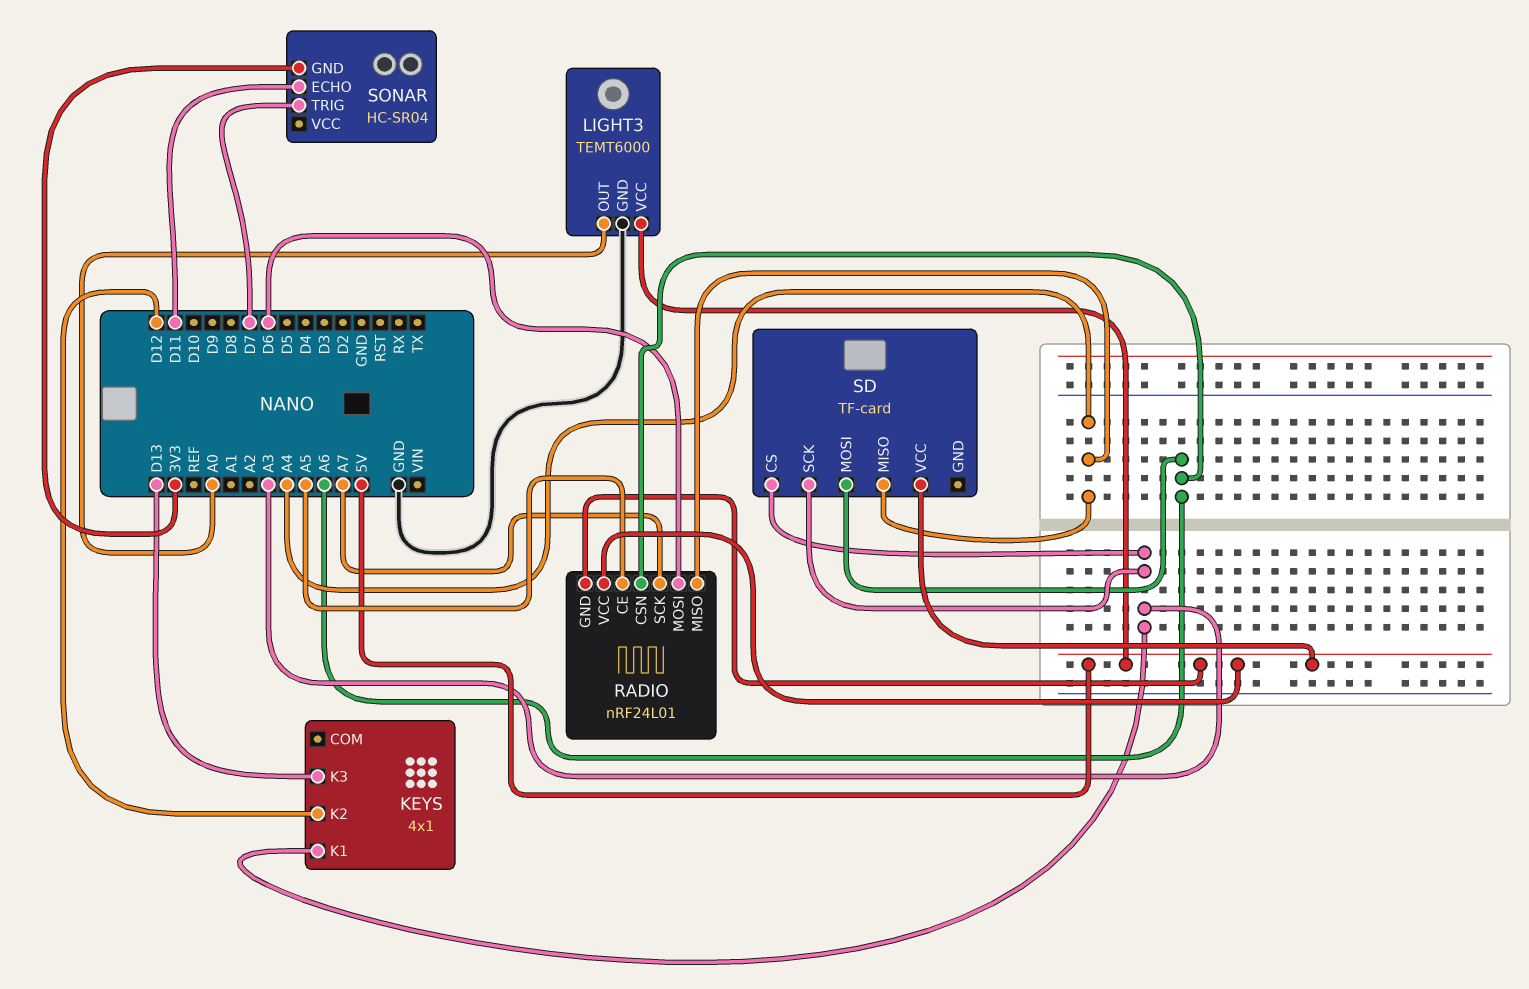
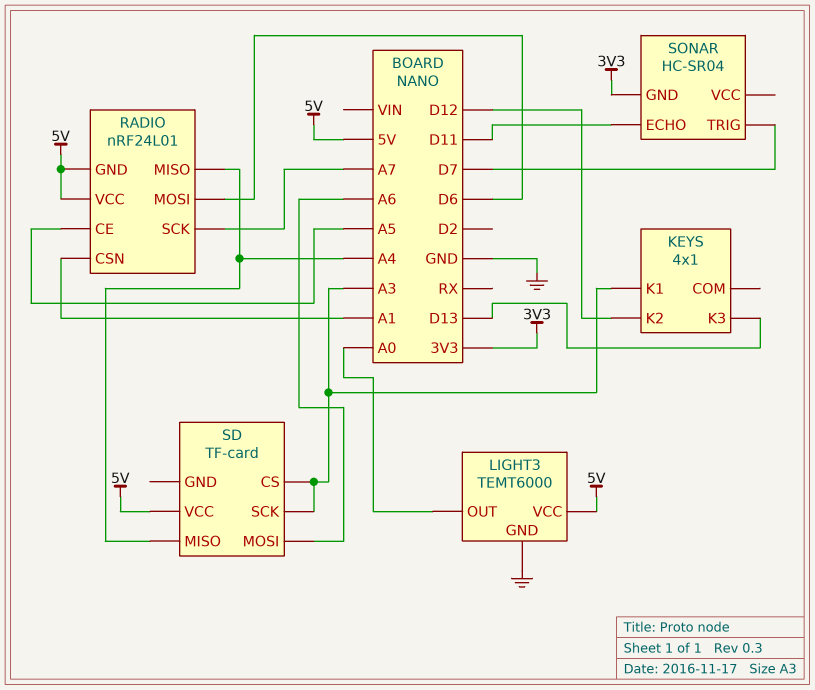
RADIO pin CSN: A6 -> A1

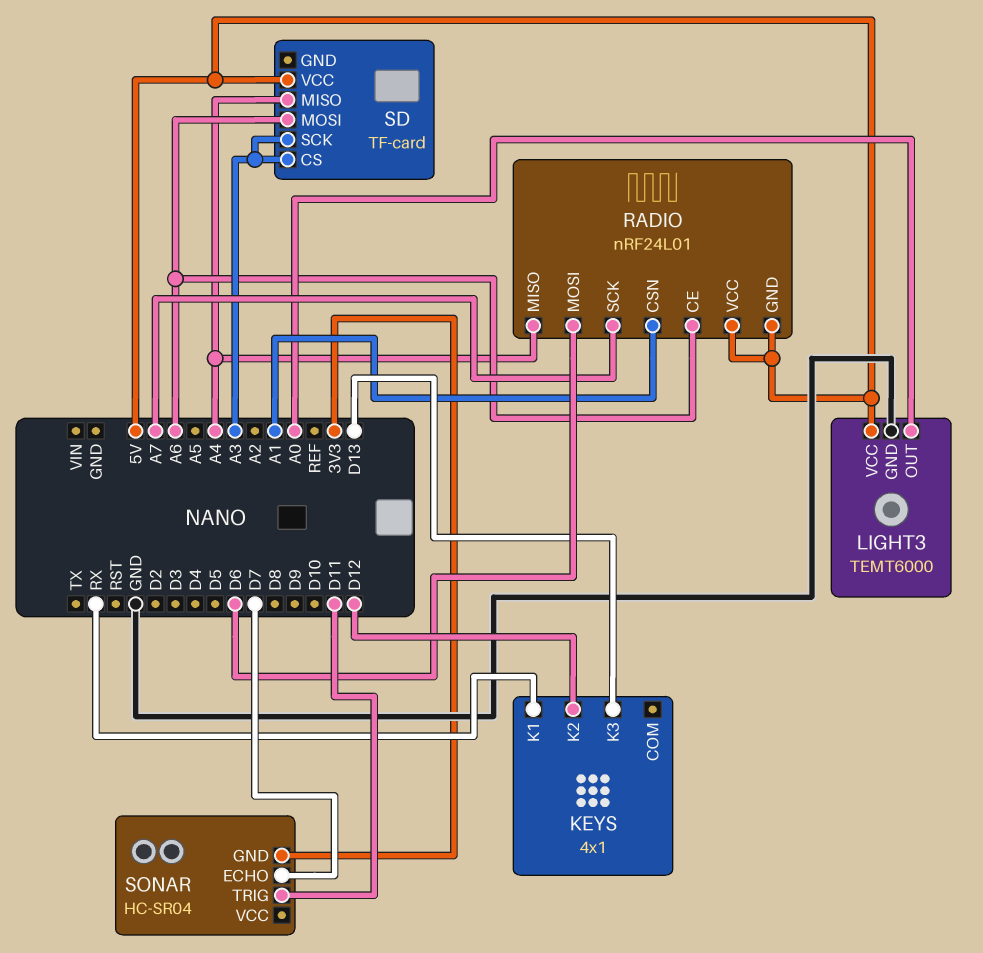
KEYS pin K1: A3 -> RX
RADIO pin CE: A5 -> A6
SONAR pin ECHO: D11 -> D7
SONAR pin TRIG: D7 -> D11

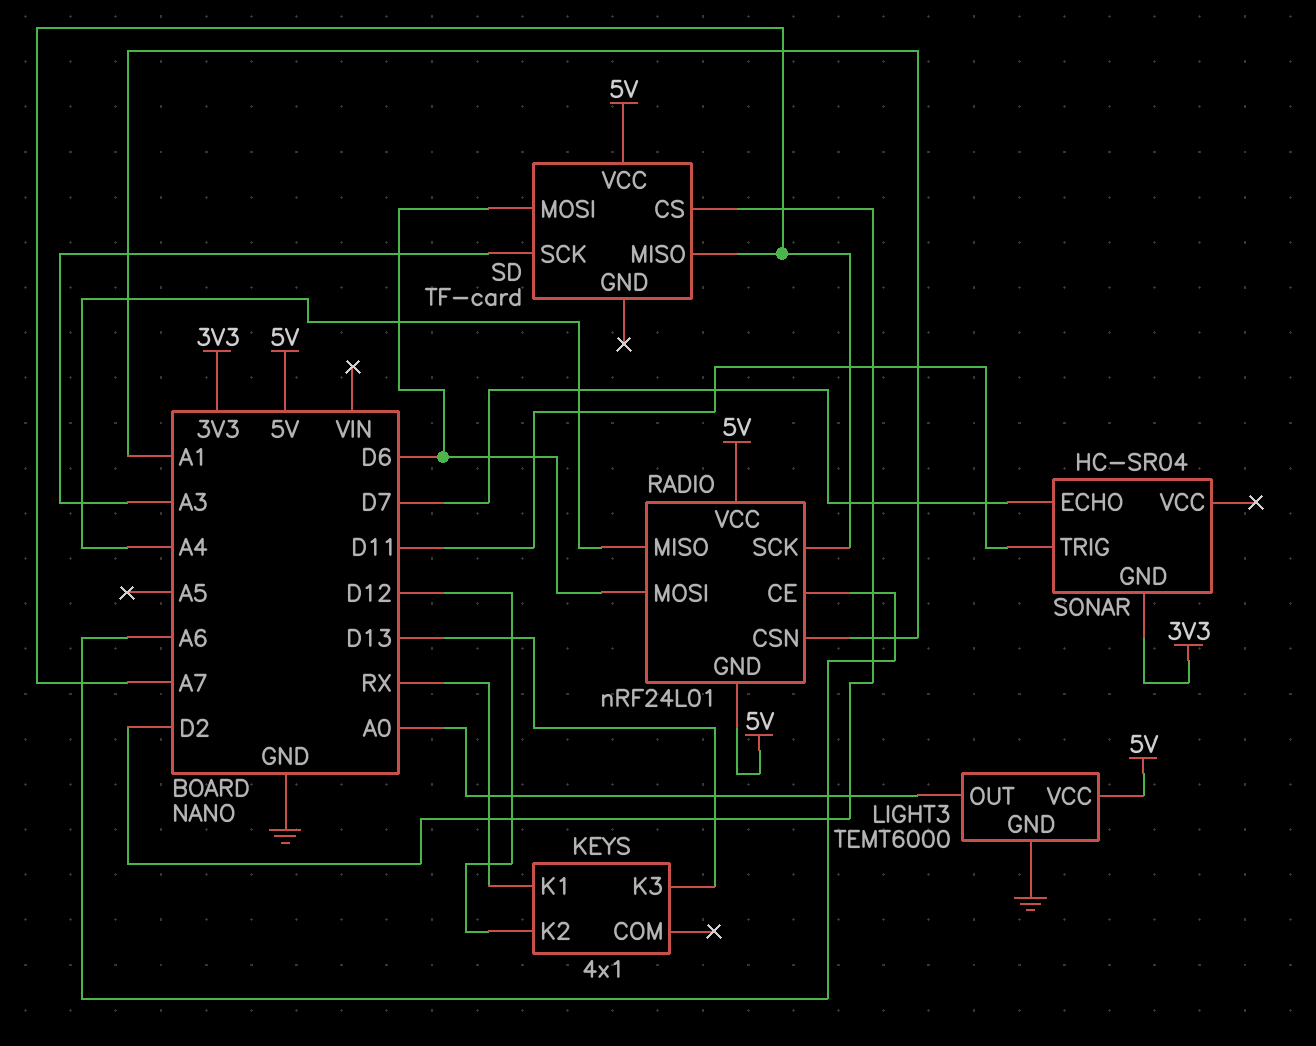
SD pin CS: A3 -> D2
SD pin MISO: A4 -> A7
SD pin MOSI: A6 -> D6

